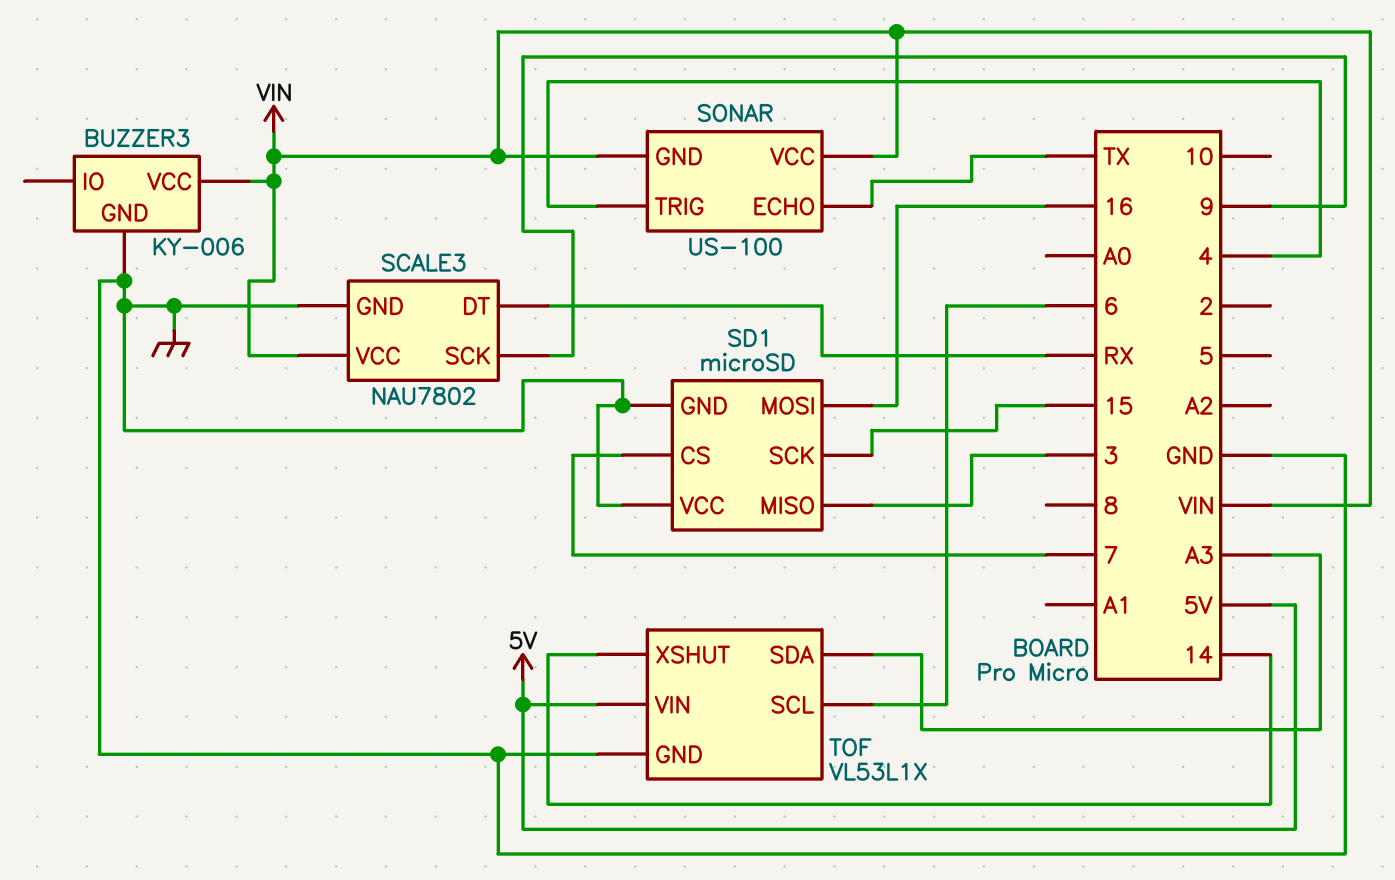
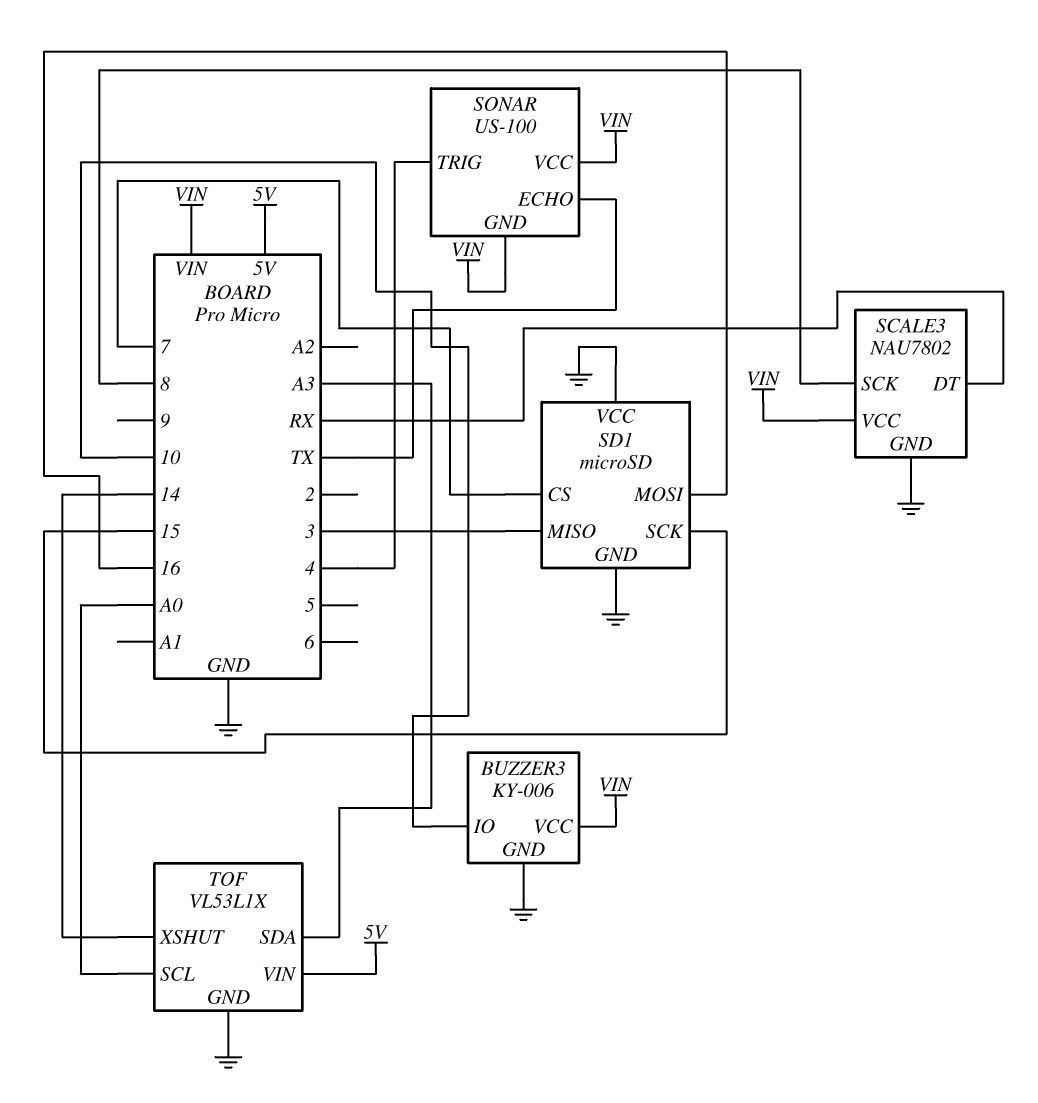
BUZZER3 pin IO: none -> 10
SCALE3 pin SCK: 9 -> 8
TOF pin SCL: 6 -> A0

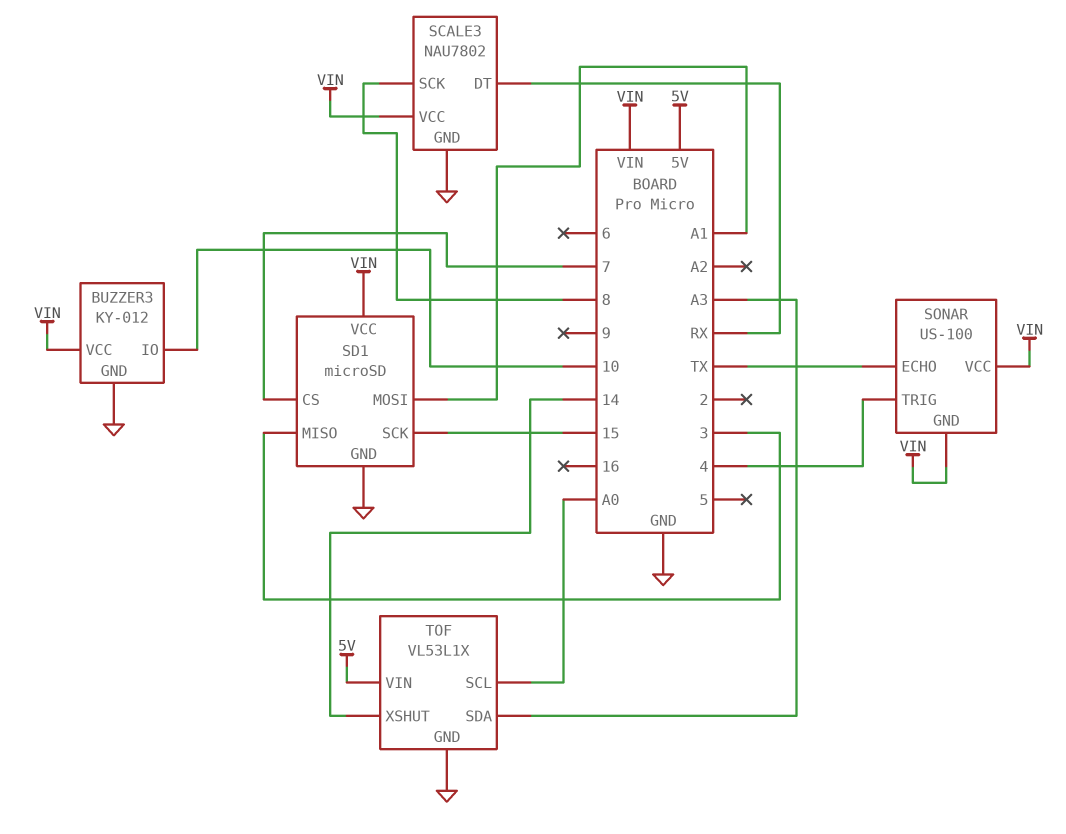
BUZZER3: KY-006 -> KY-012
SD1 pin MOSI: 16 -> A1
SD1 pin VCC: GND -> VIN

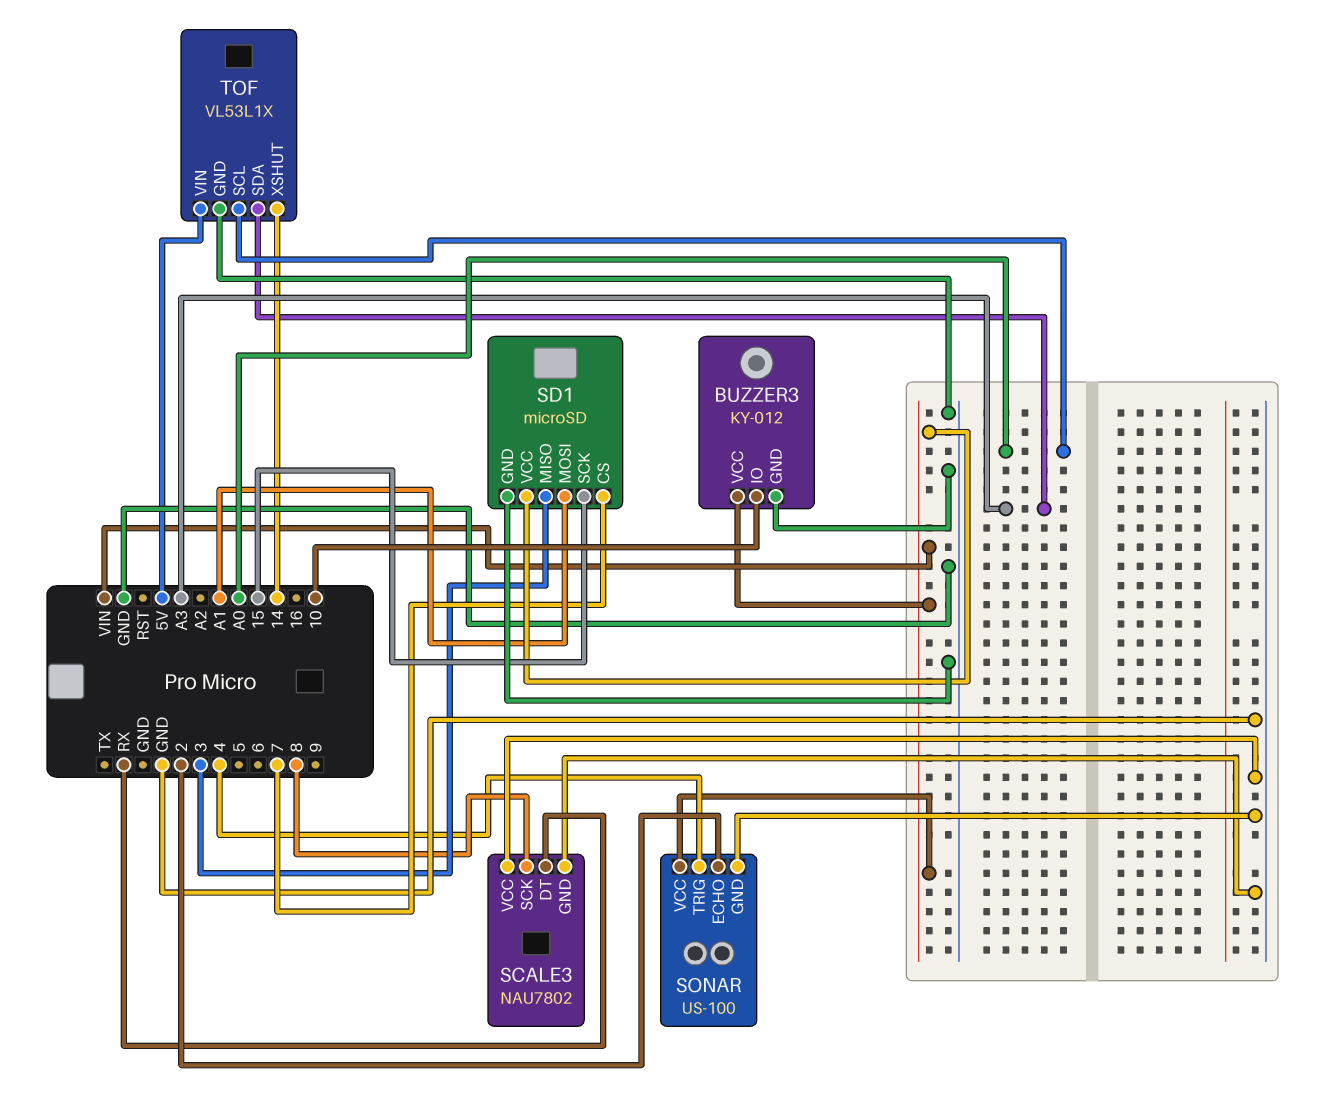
SCALE3 pin VCC: VIN -> GND
SONAR pin ECHO: TX -> 2
SONAR pin GND: VIN -> GND

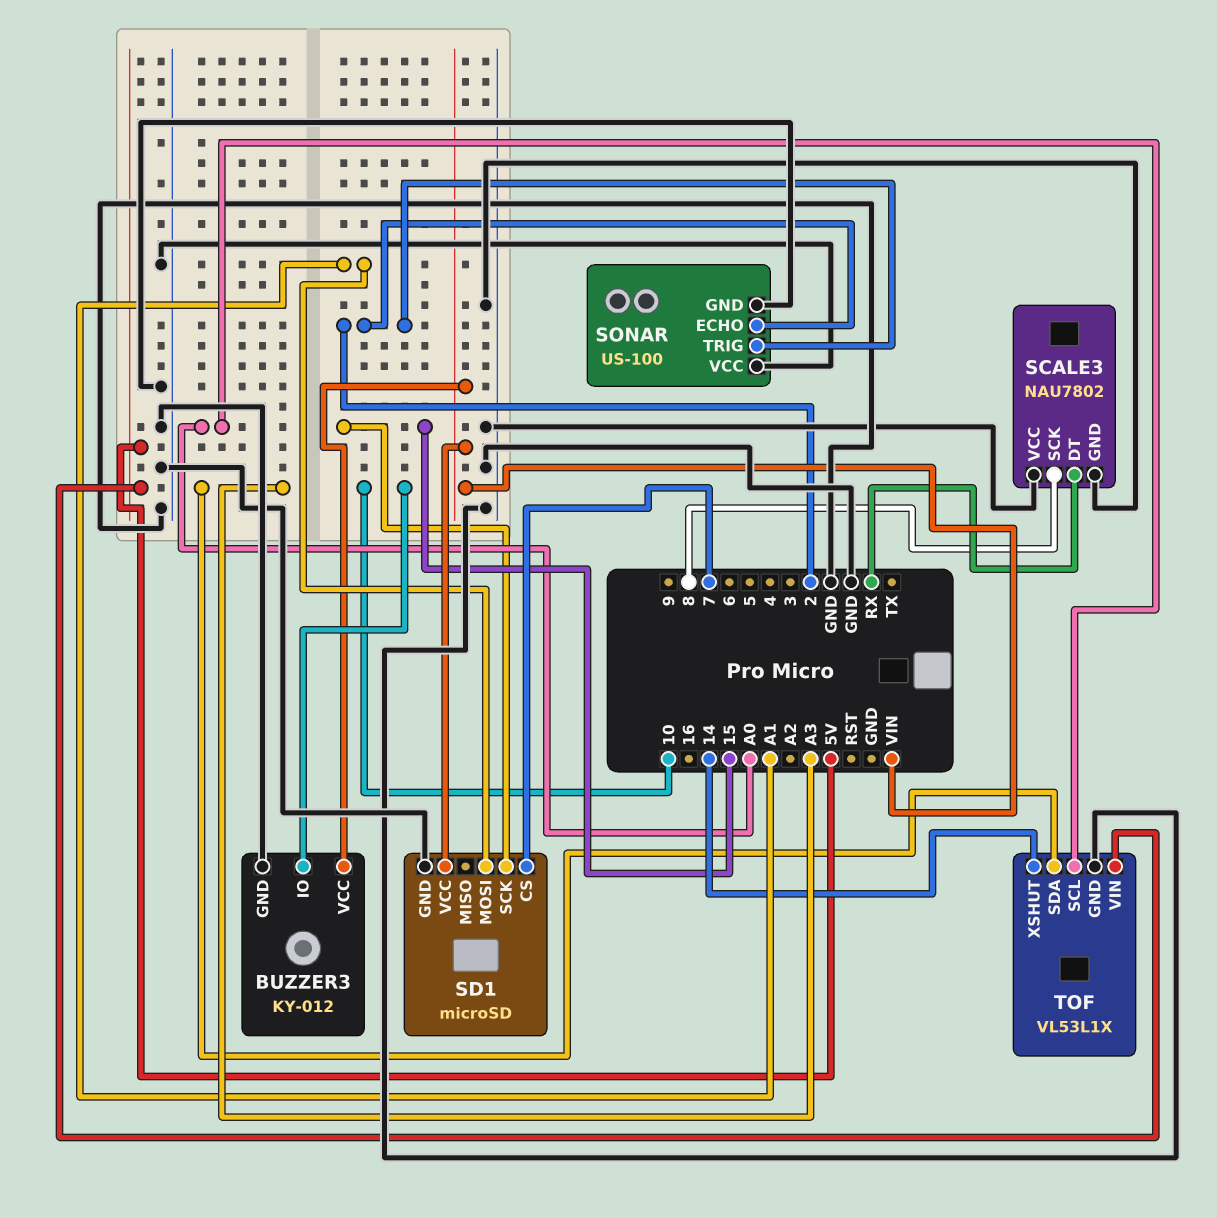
SD1 pin MISO: 3 -> none
SONAR pin TRIG: 4 -> 2
SONAR pin VCC: VIN -> GND

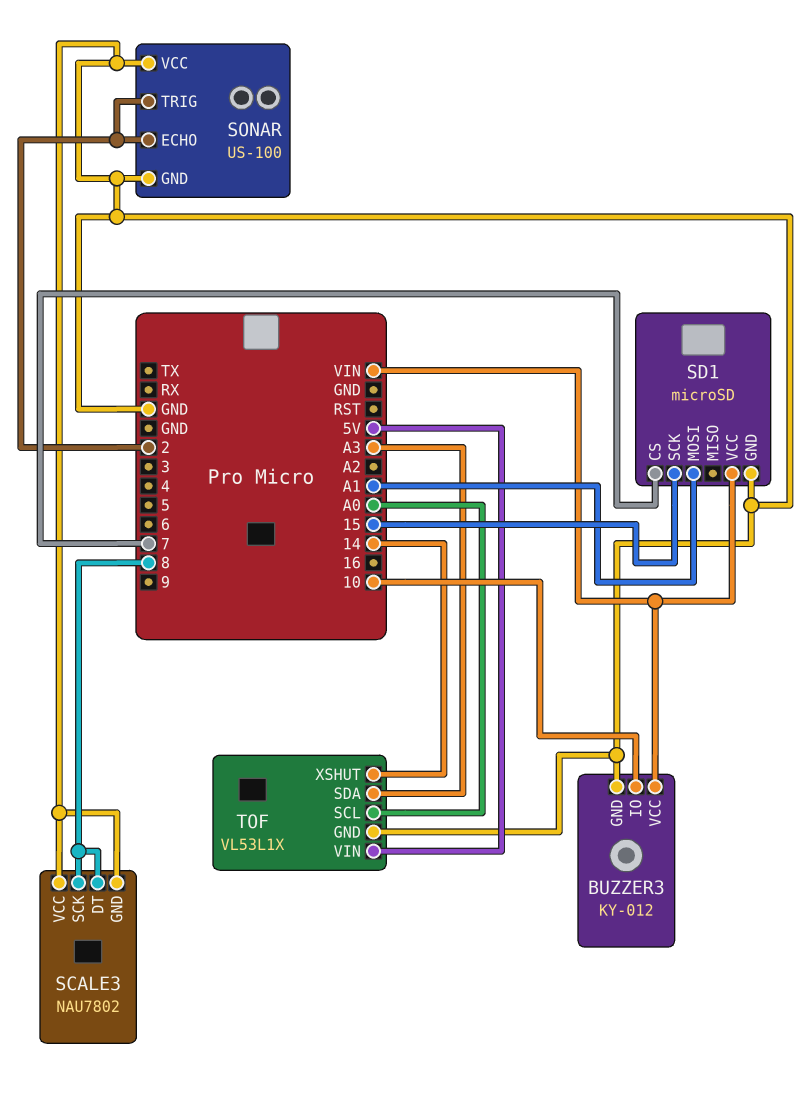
SCALE3 pin DT: RX -> 8

